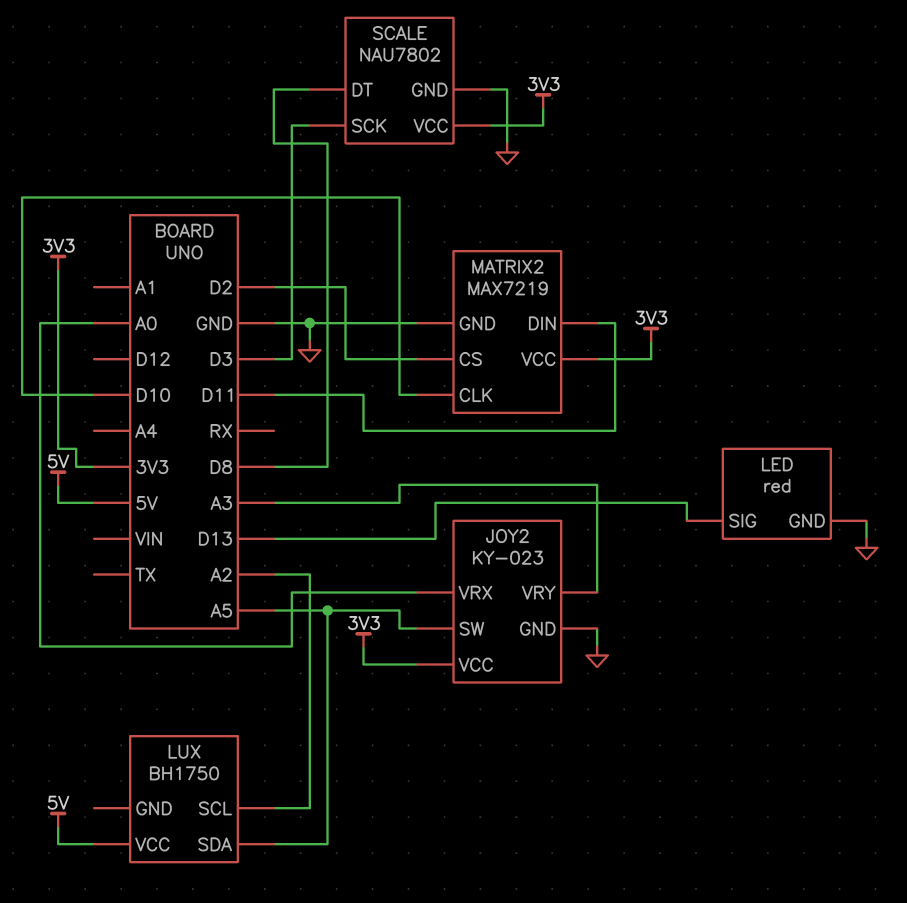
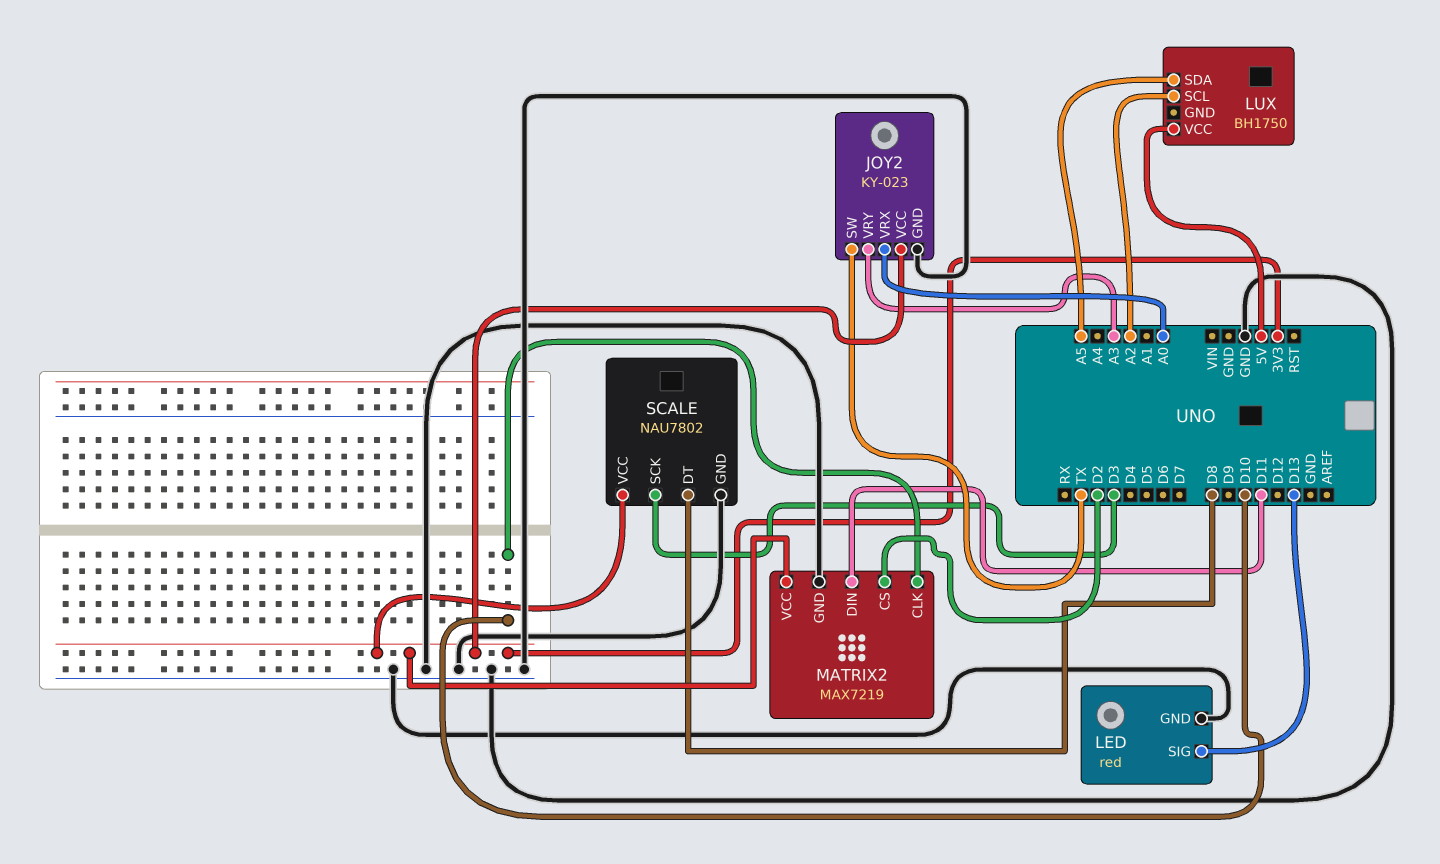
JOY2 pin SW: A5 -> TX

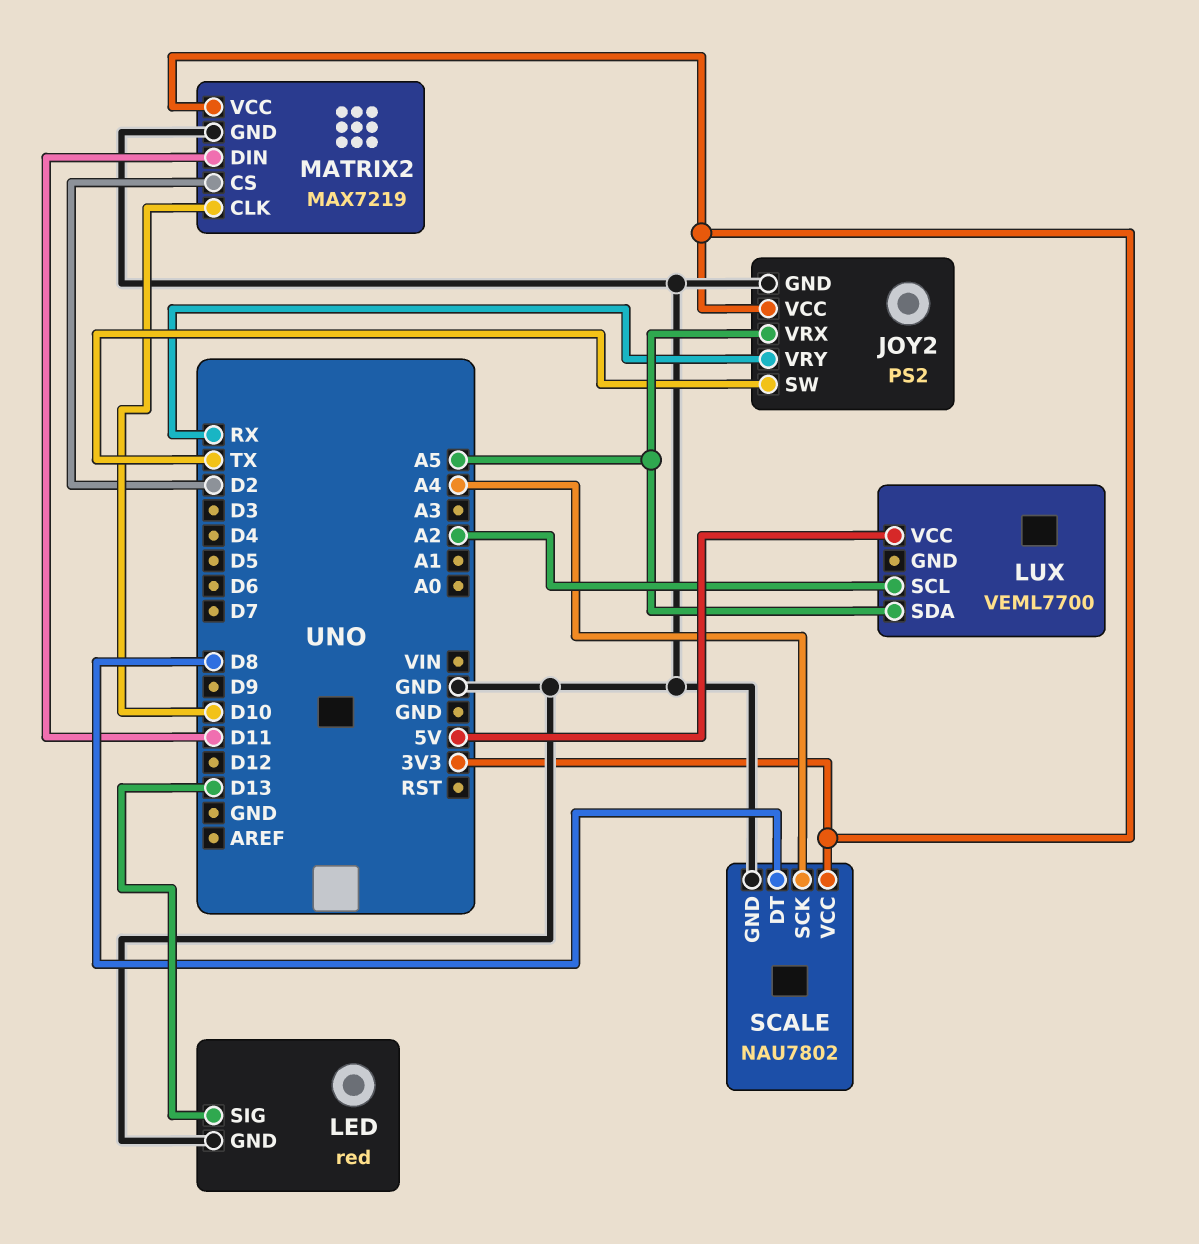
JOY2: KY-023 -> PS2
JOY2 pin VRX: A0 -> A5
JOY2 pin VRY: A3 -> RX
LUX: BH1750 -> VEML7700
SCALE pin SCK: D3 -> A4

